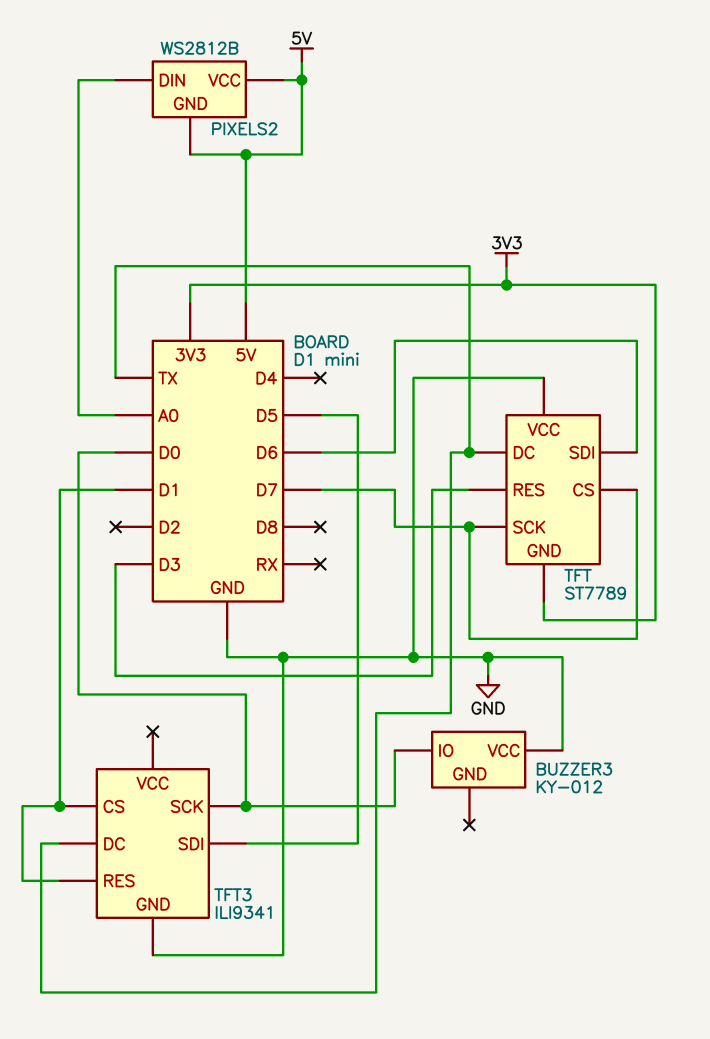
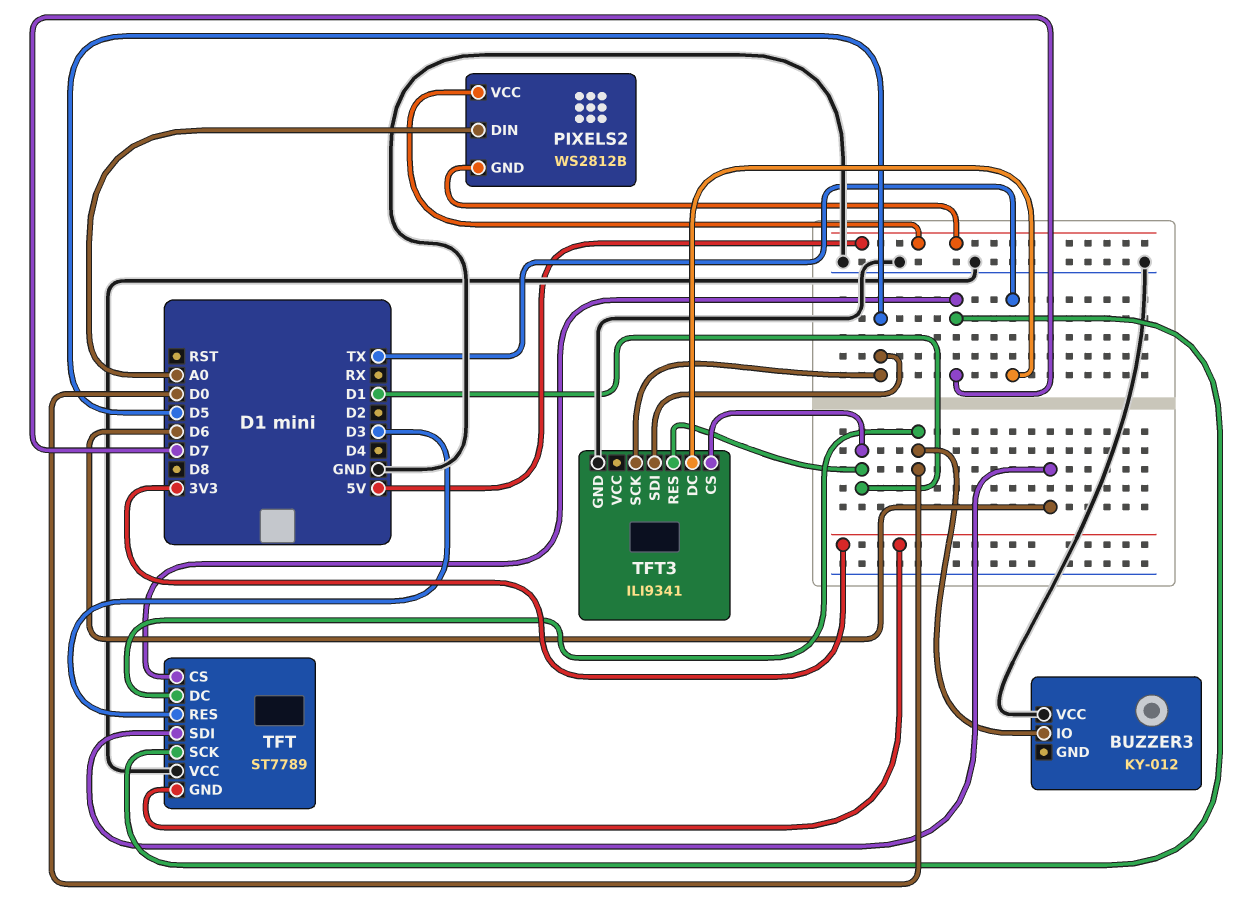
TFT pin DC: TX -> D0
TFT3 pin SCK: D0 -> D5

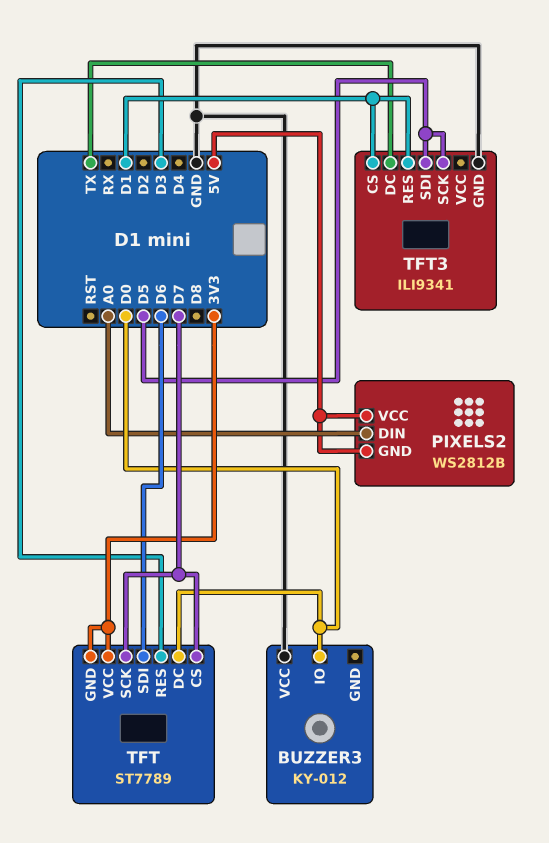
TFT pin VCC: GND -> 3V3

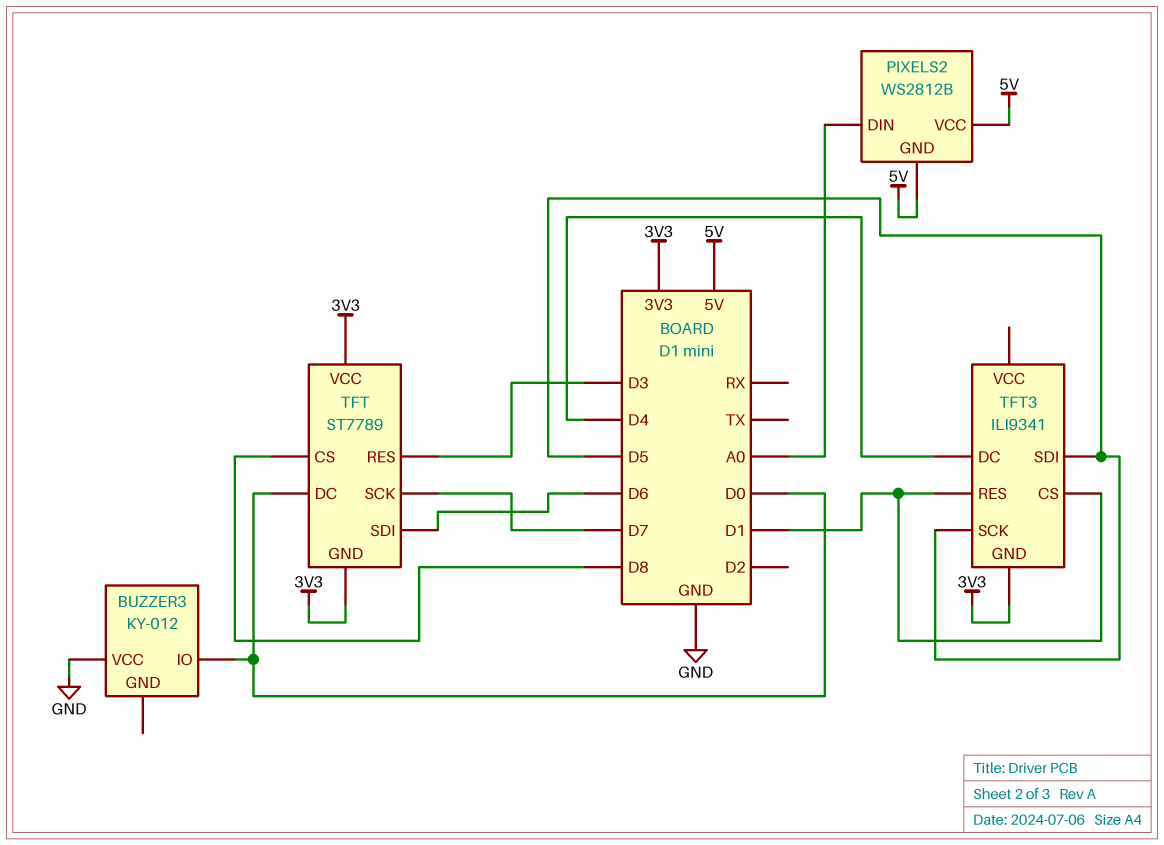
TFT pin CS: D7 -> D8
TFT3 pin DC: TX -> D4
TFT3 pin GND: GND -> 3V3

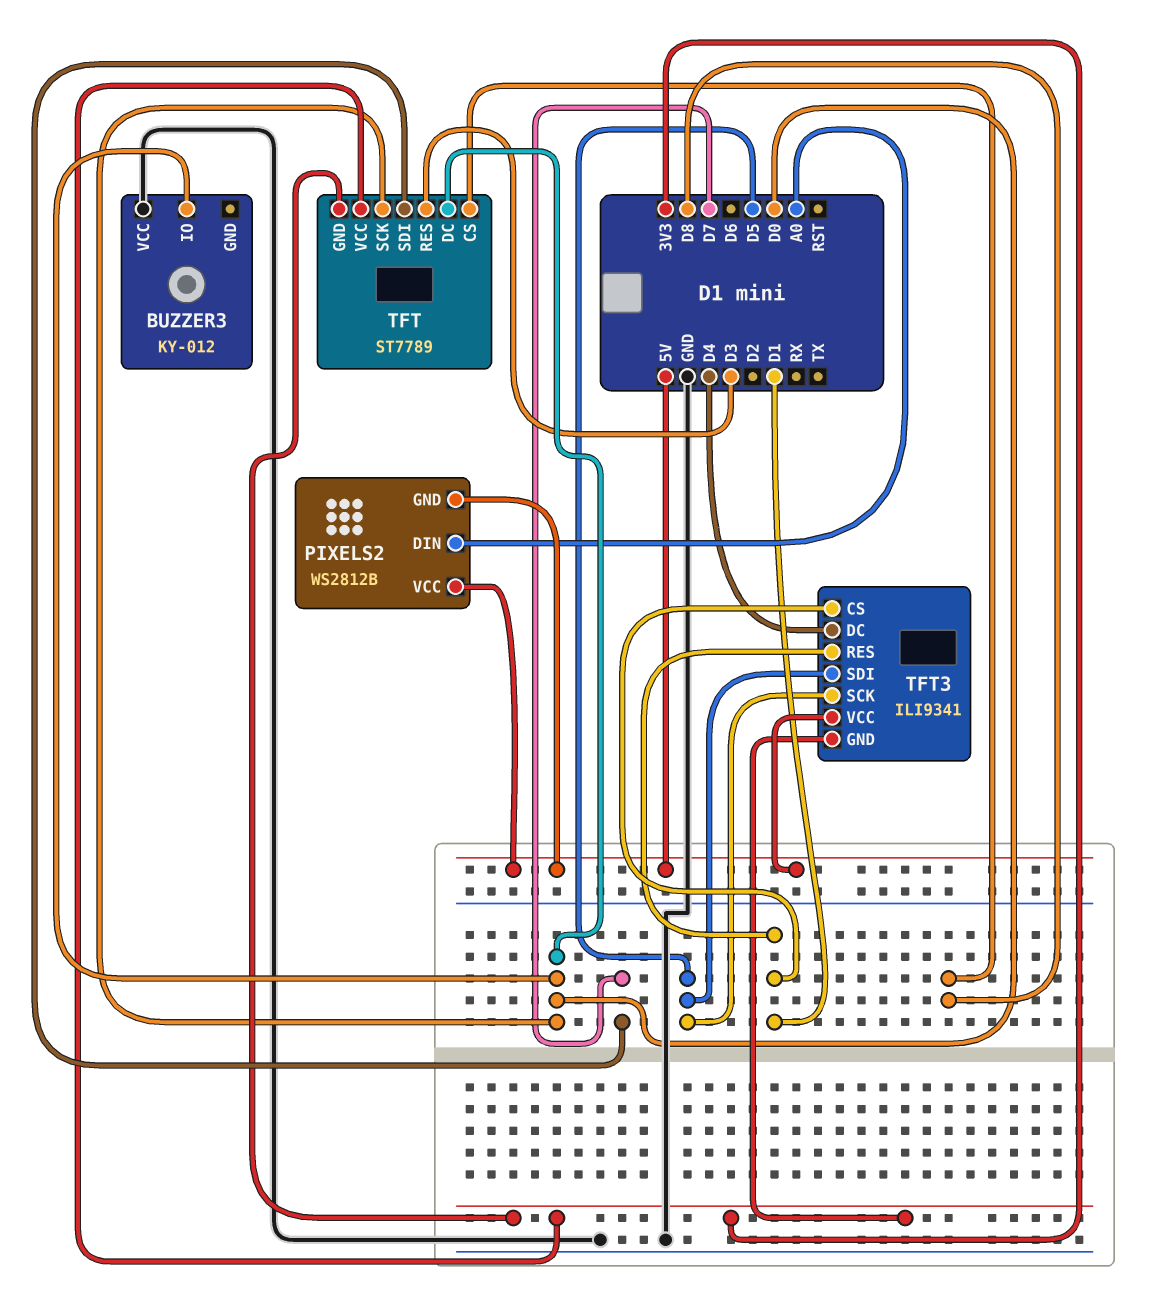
TFT pin SCK: D7 -> D0
TFT pin SDI: D6 -> D7
TFT3 pin VCC: none -> 5V

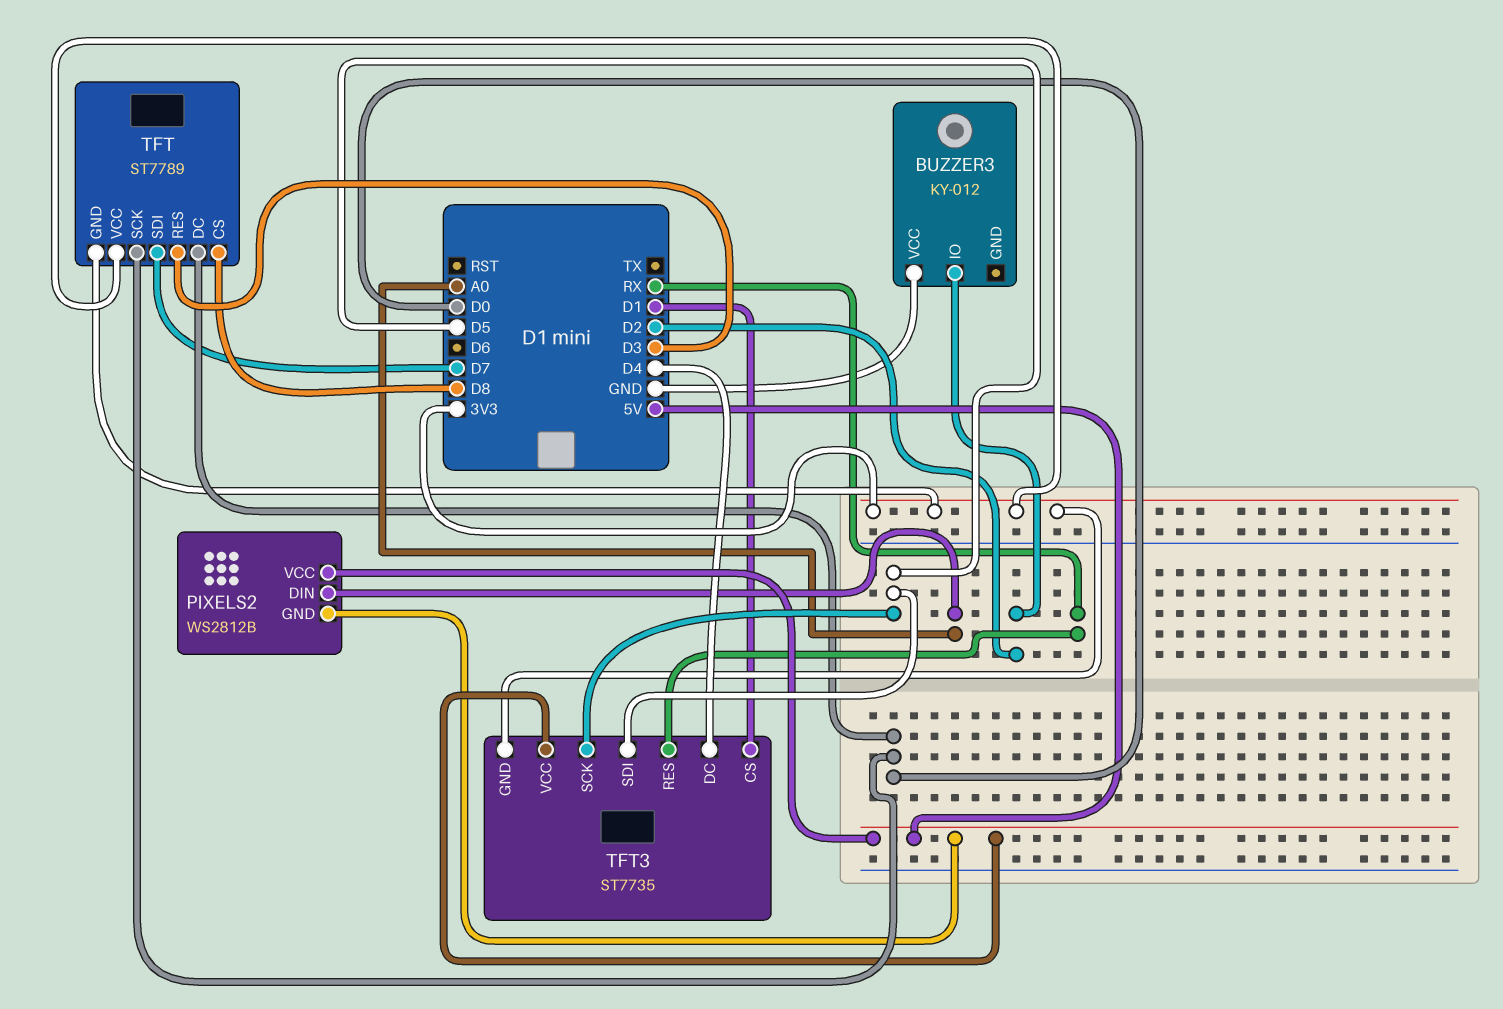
BUZZER3 pin IO: D0 -> D2
TFT3: ILI9341 -> ST7735
TFT3 pin RES: D1 -> RX

